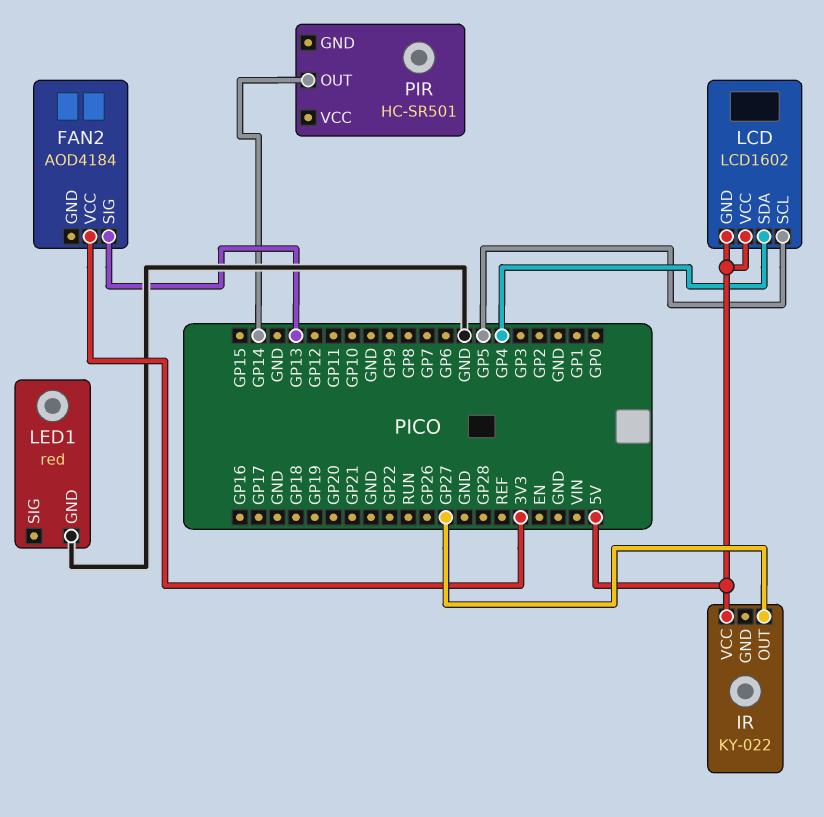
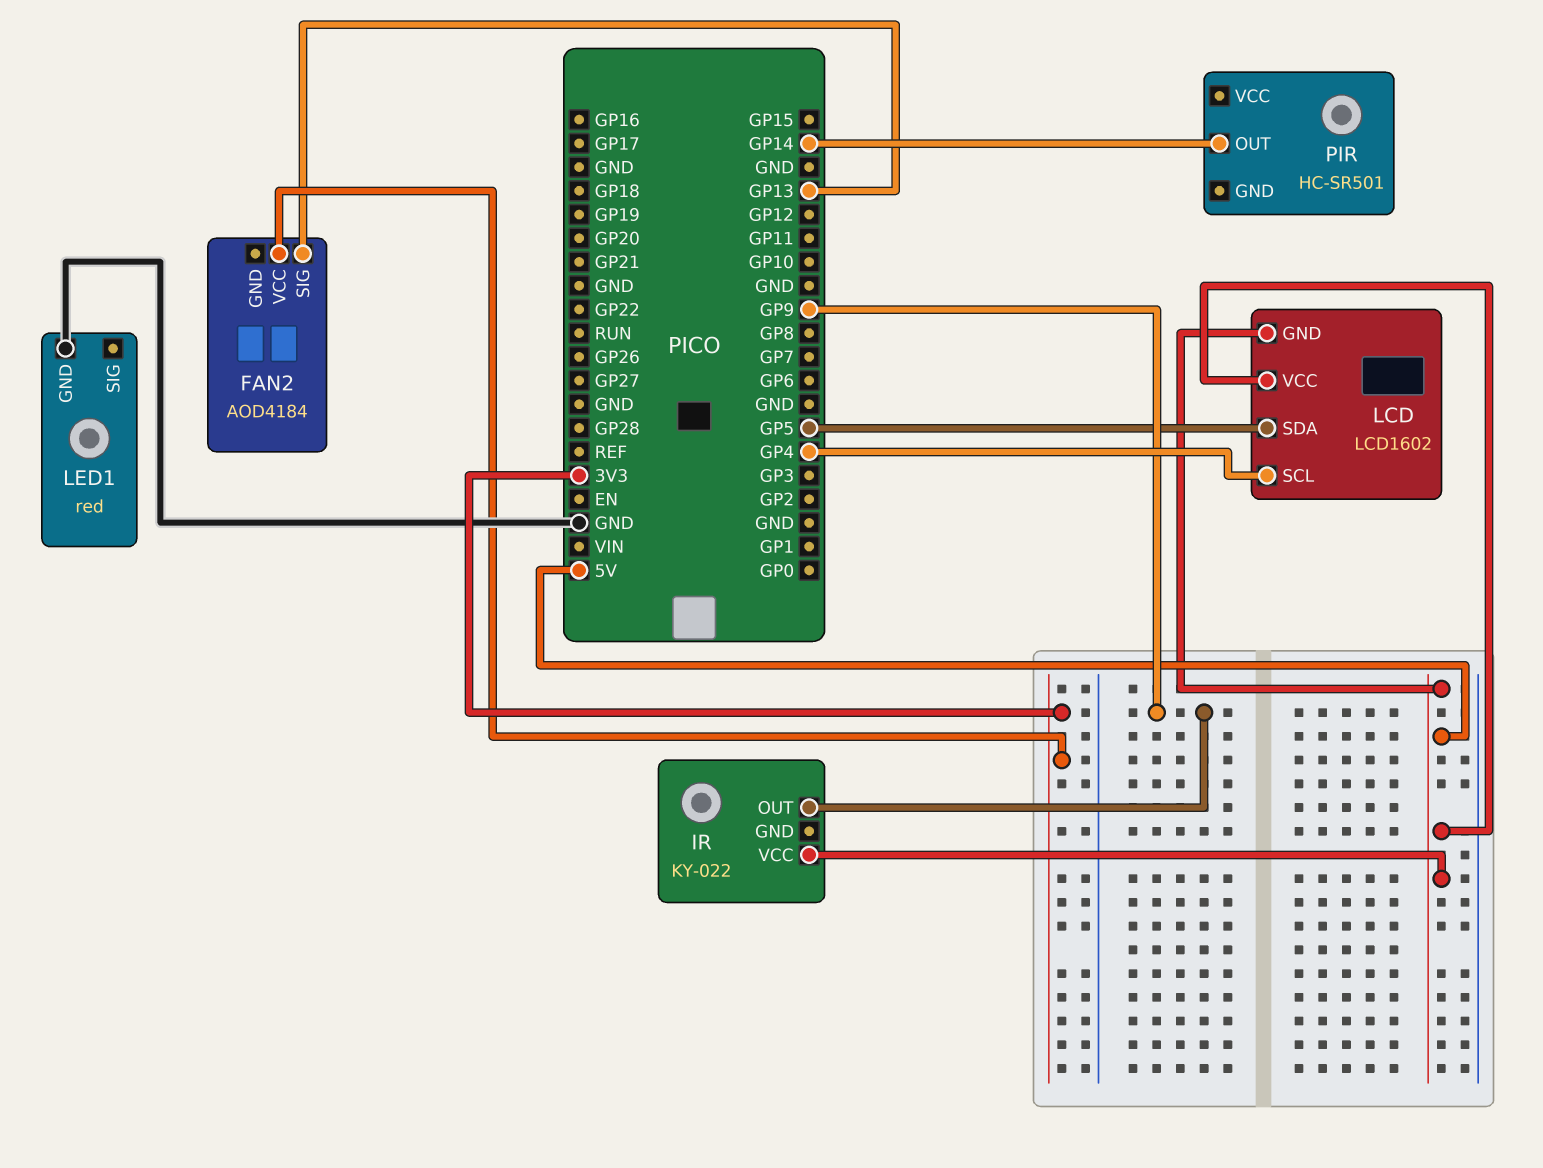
IR pin OUT: GP27 -> GP9
LCD pin SCL: GP5 -> GP4
LCD pin SDA: GP4 -> GP5

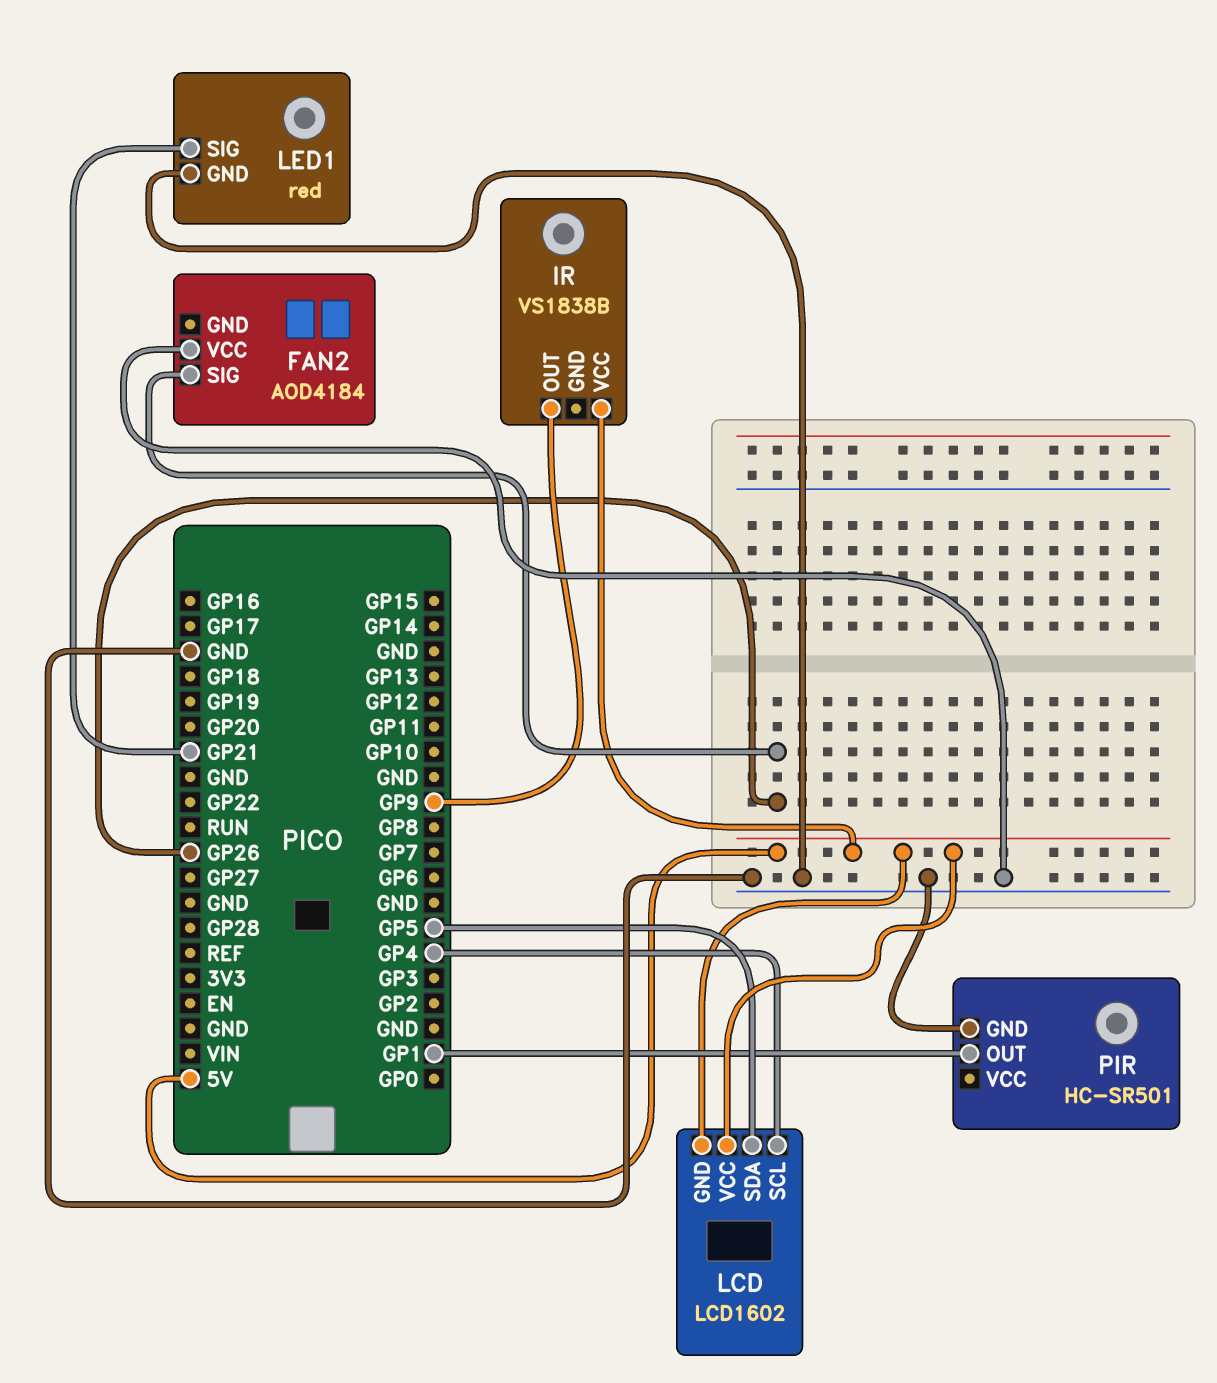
FAN2 pin SIG: GP13 -> GP26
FAN2 pin VCC: 3V3 -> GND
IR: KY-022 -> VS1838B
LED1 pin SIG: none -> GP21
PIR pin GND: none -> GND
PIR pin OUT: GP14 -> GP1

